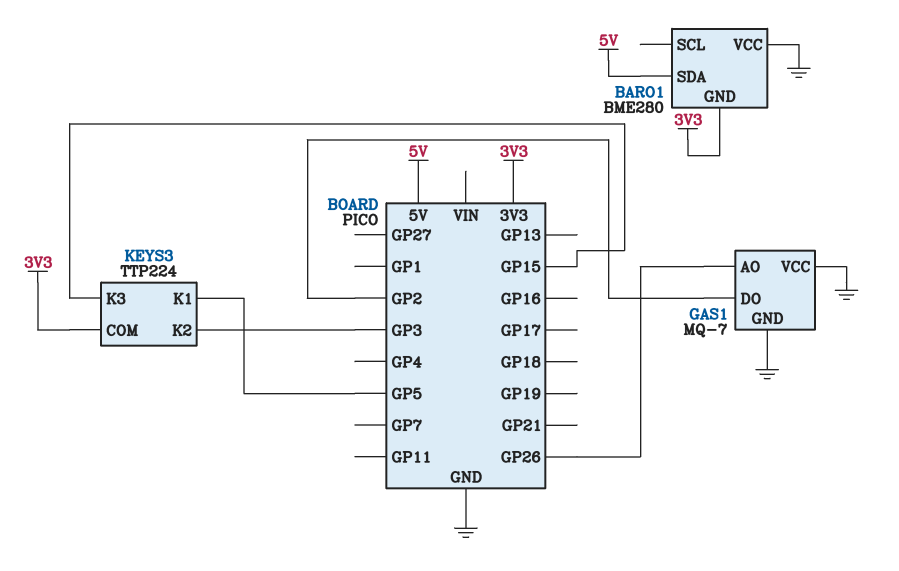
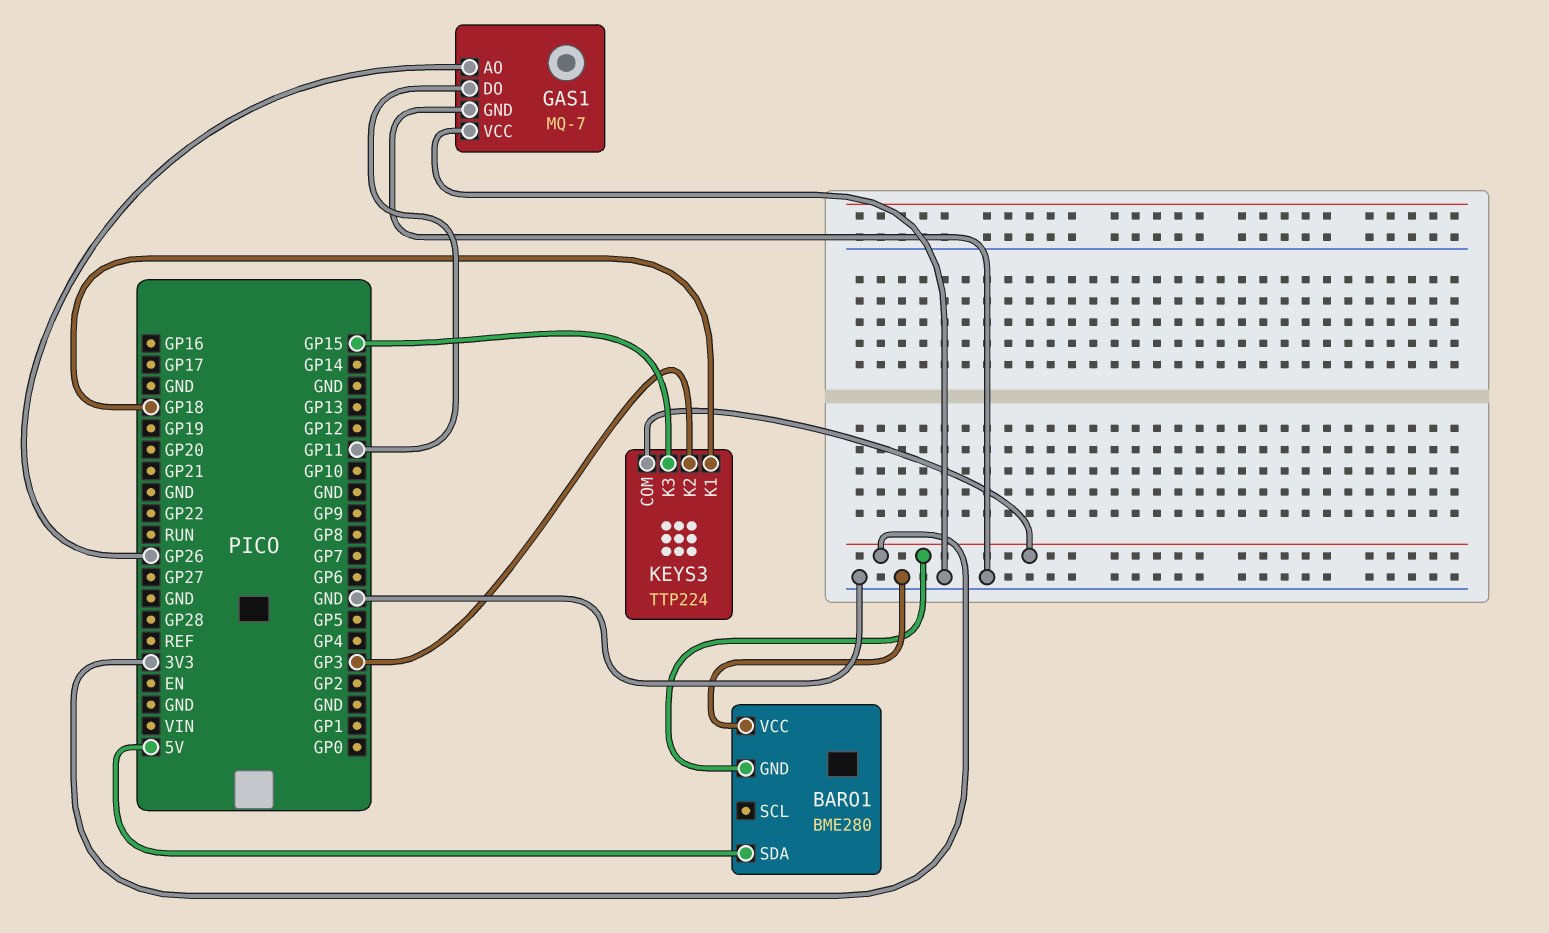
GAS1 pin DO: GP2 -> GP11
KEYS3 pin K1: GP5 -> GP18

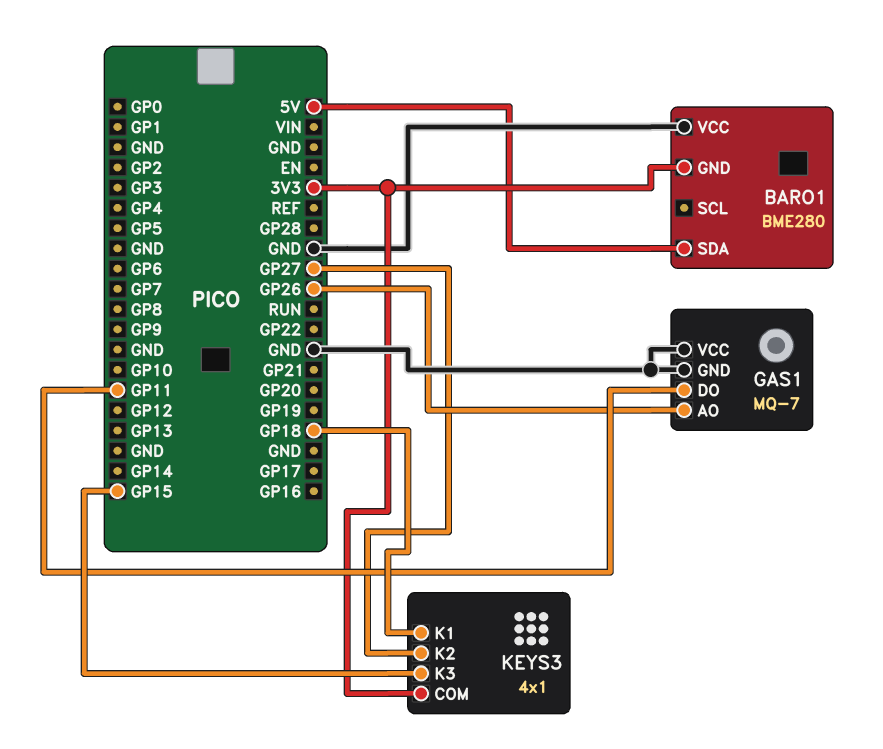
KEYS3: TTP224 -> 4x1
KEYS3 pin K2: GP3 -> GP27

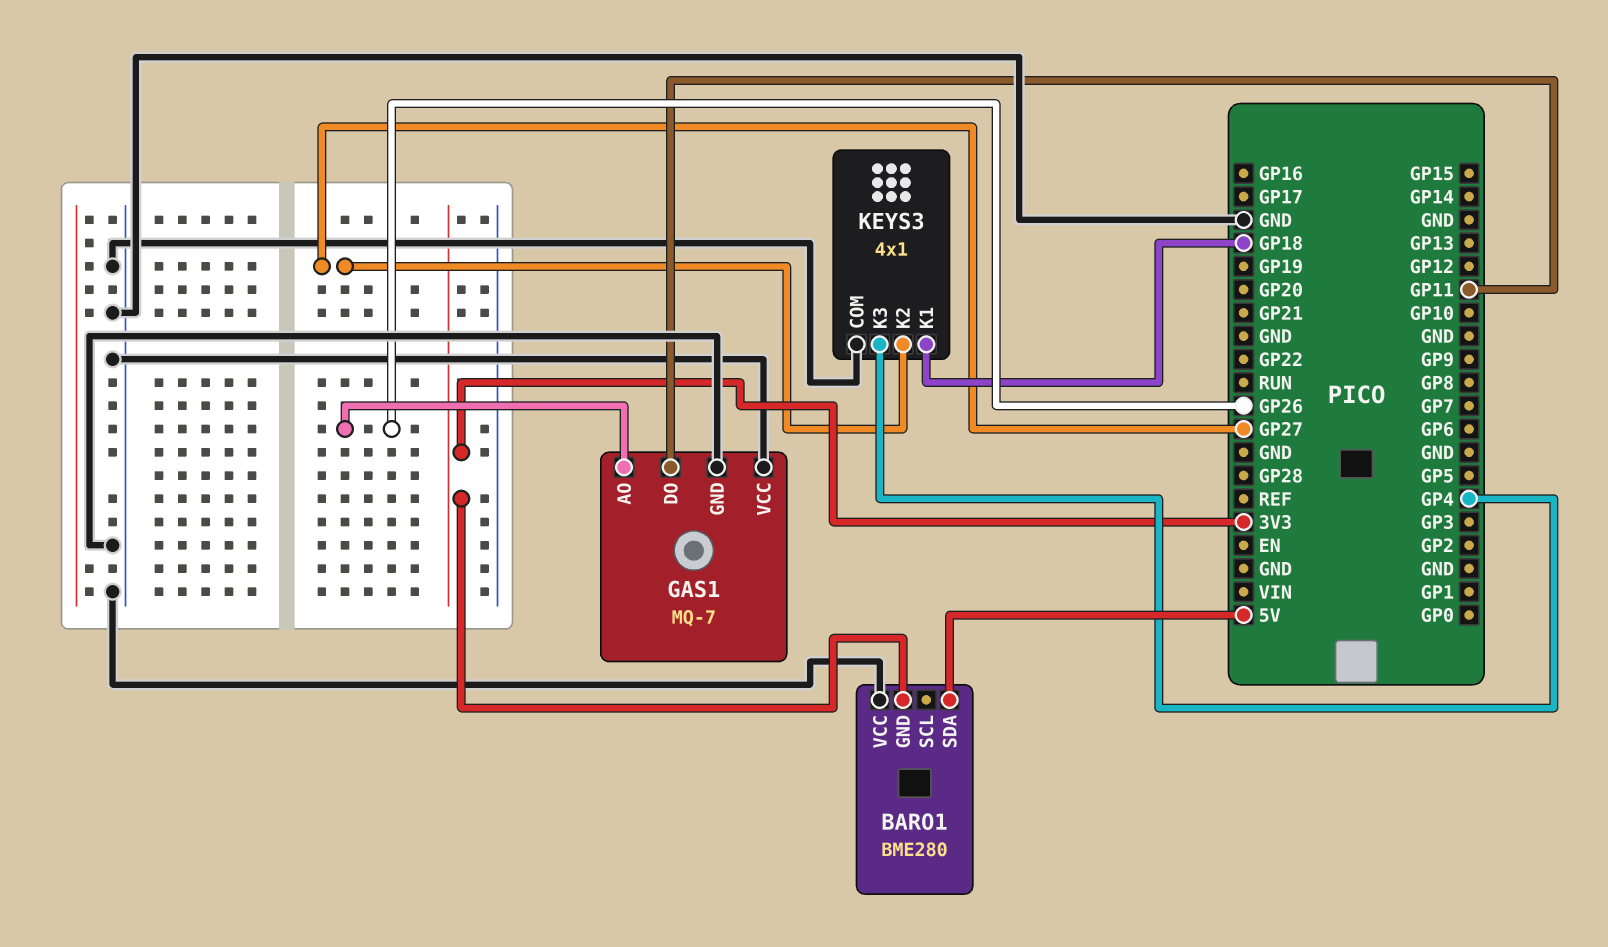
KEYS3 pin COM: 3V3 -> GND
KEYS3 pin K3: GP15 -> GP4

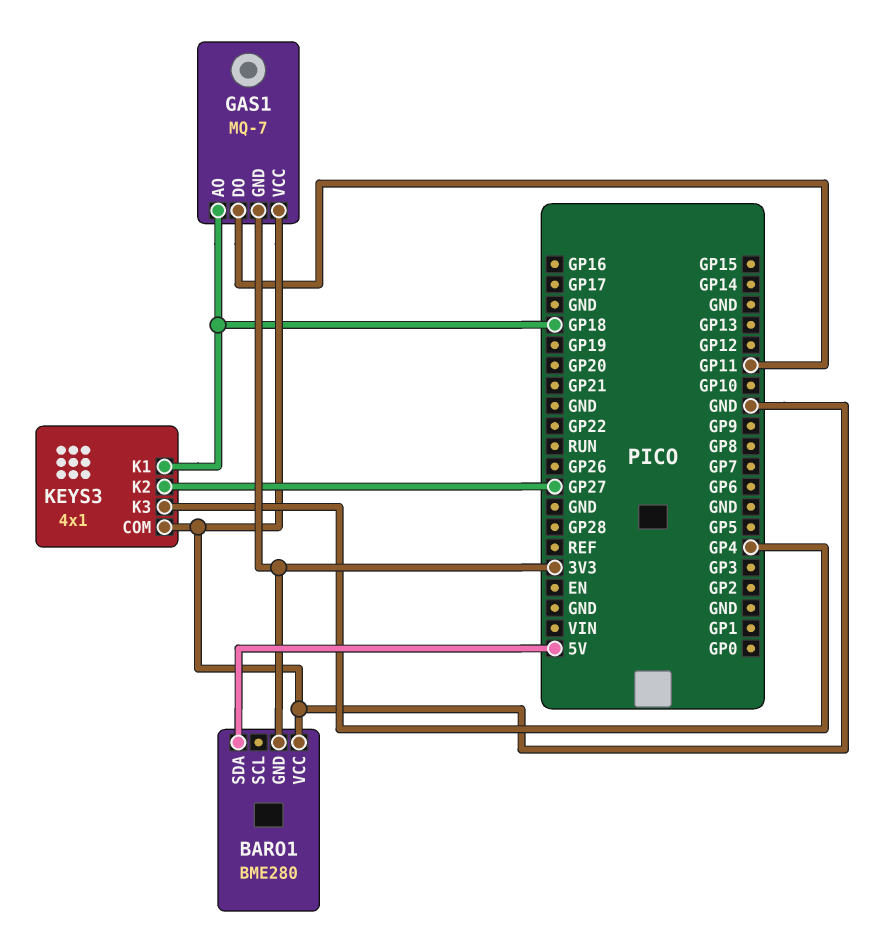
GAS1 pin AO: GP26 -> GP18
GAS1 pin GND: GND -> 3V3

